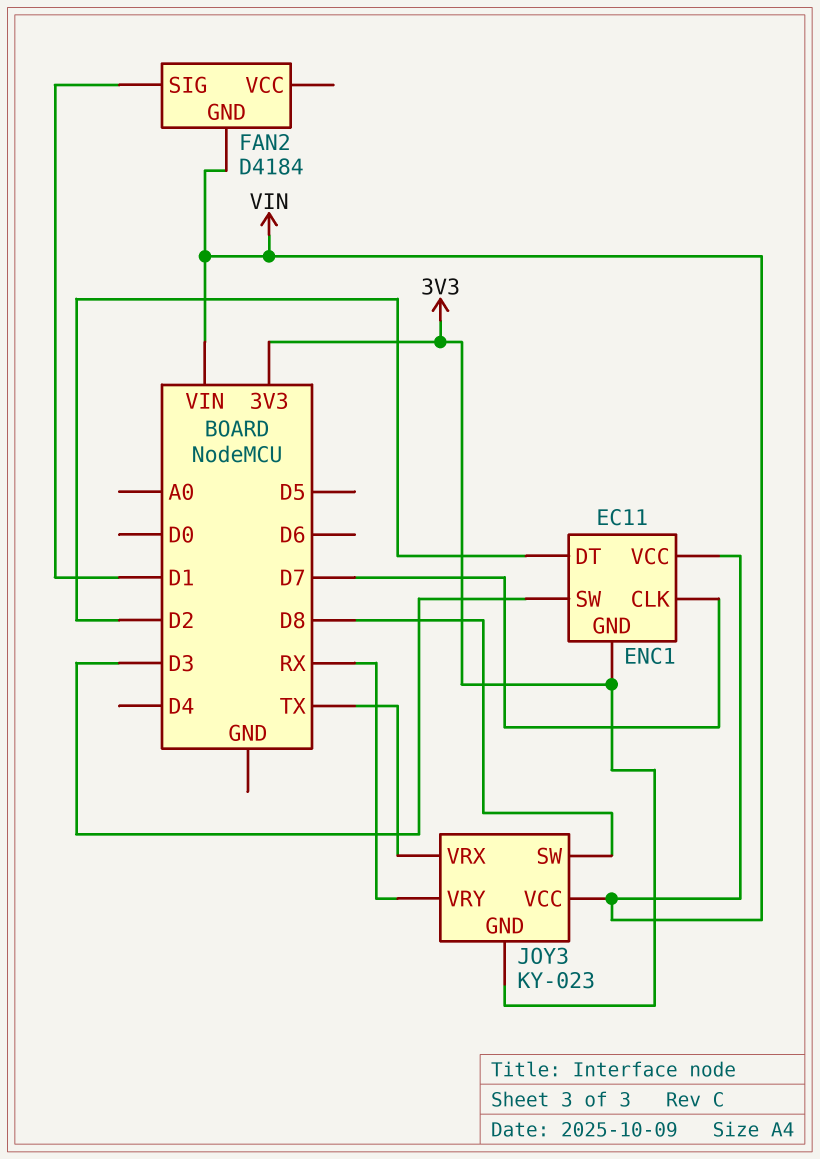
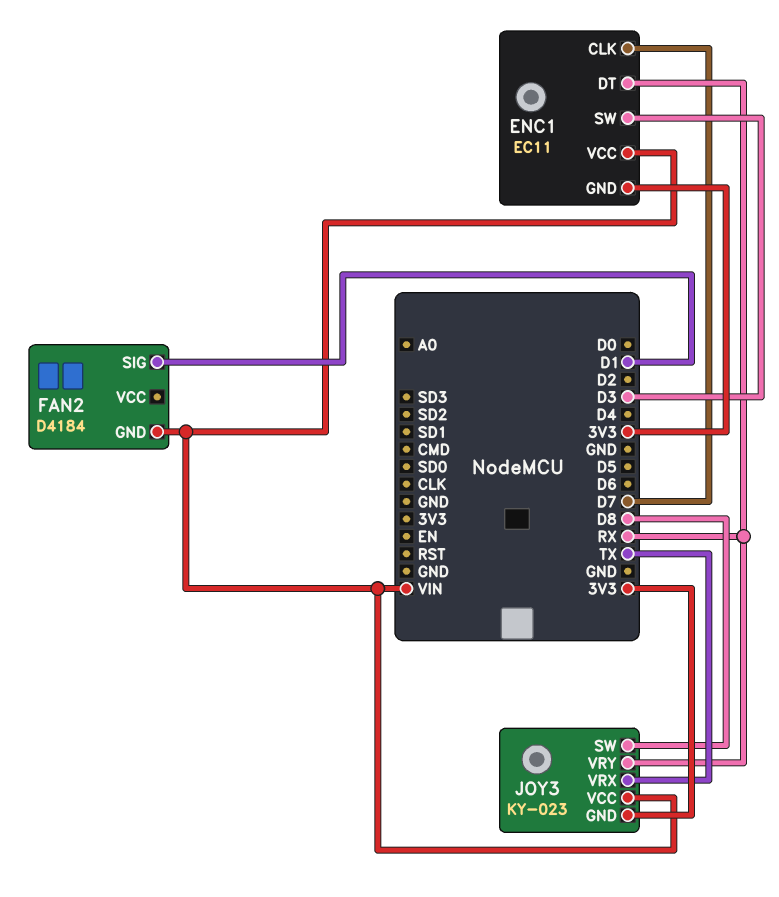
ENC1 pin DT: D2 -> RX

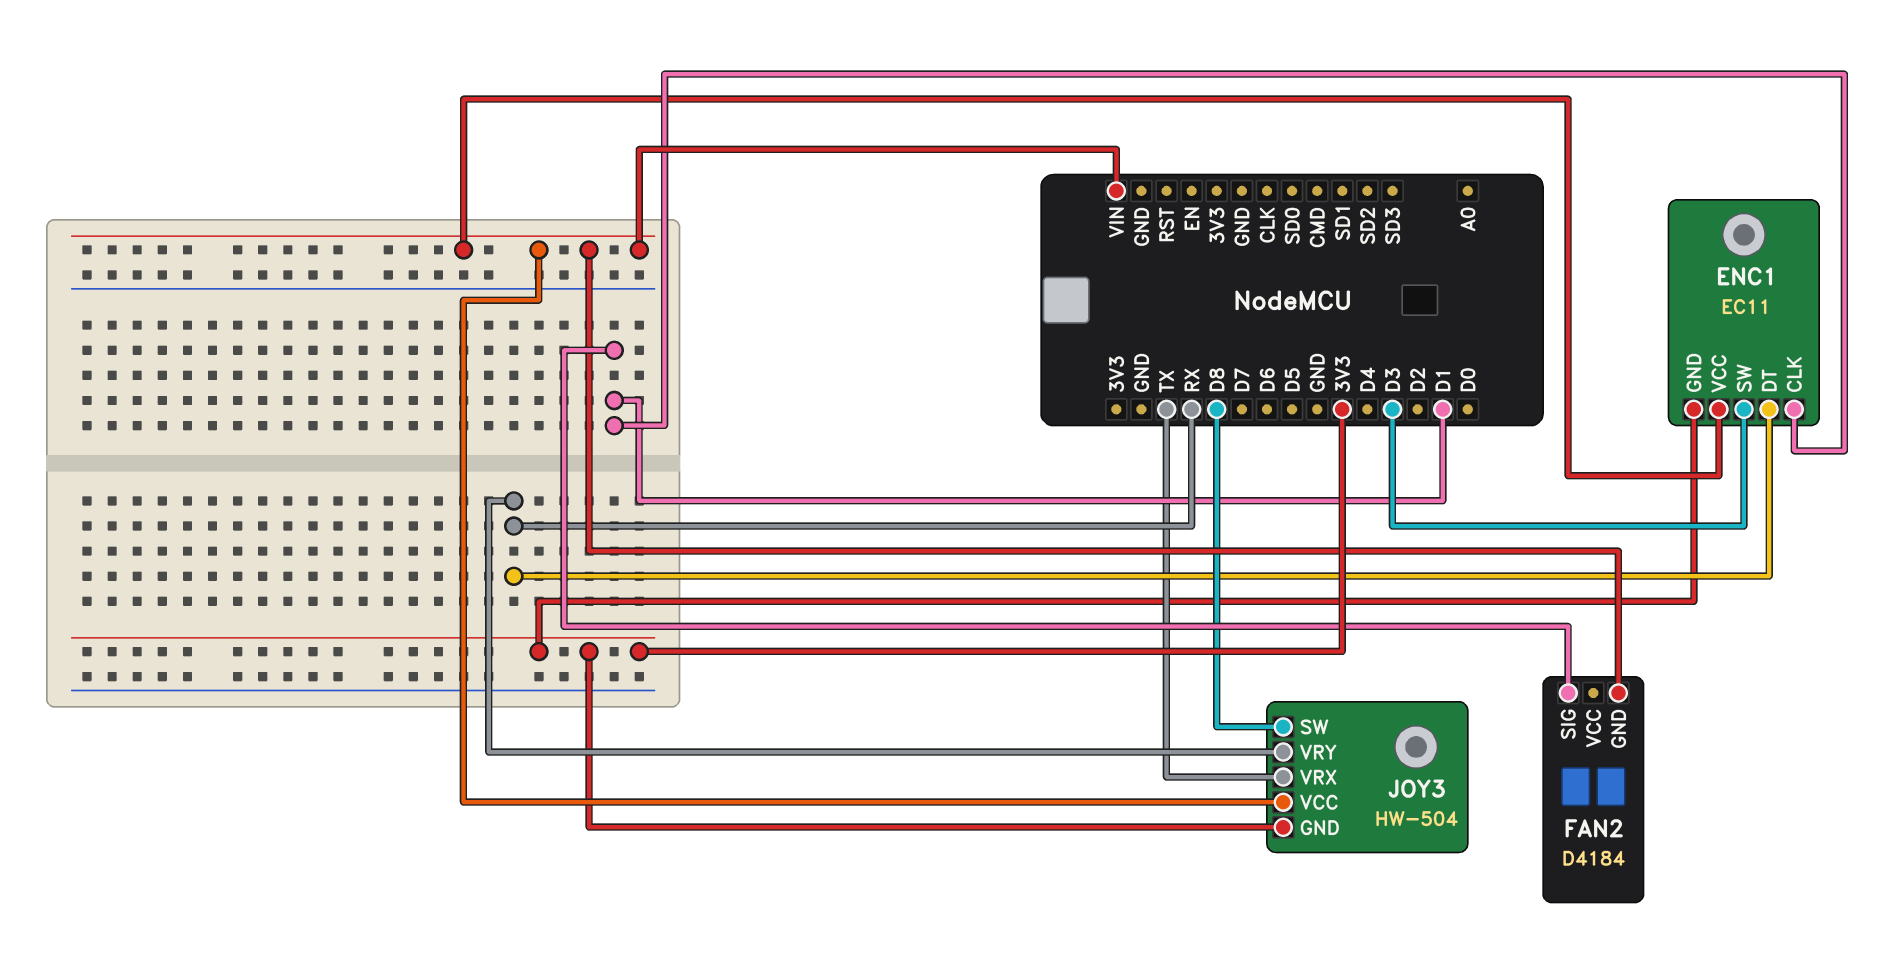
ENC1 pin CLK: D7 -> D1
JOY3: KY-023 -> HW-504

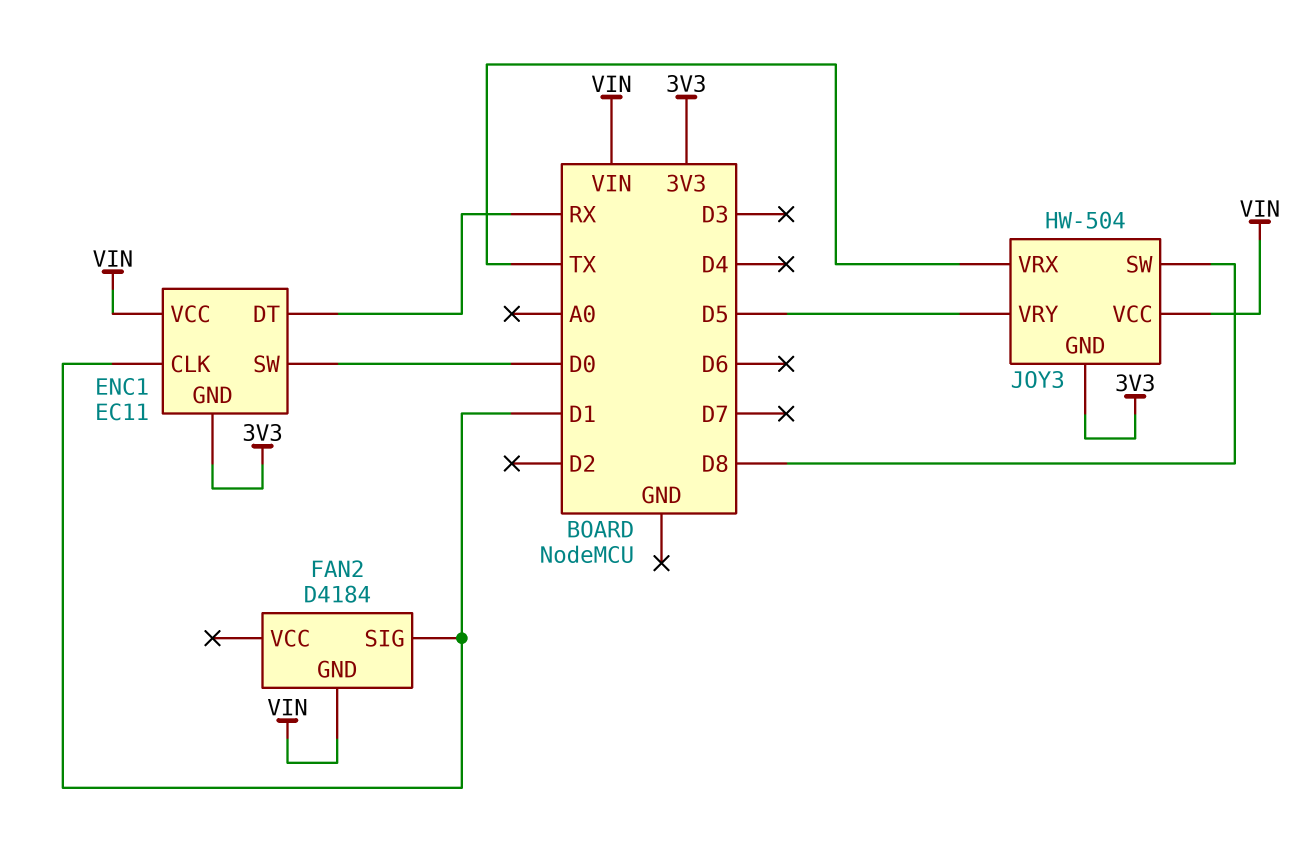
ENC1 pin SW: D3 -> D0
JOY3 pin VRY: RX -> D5

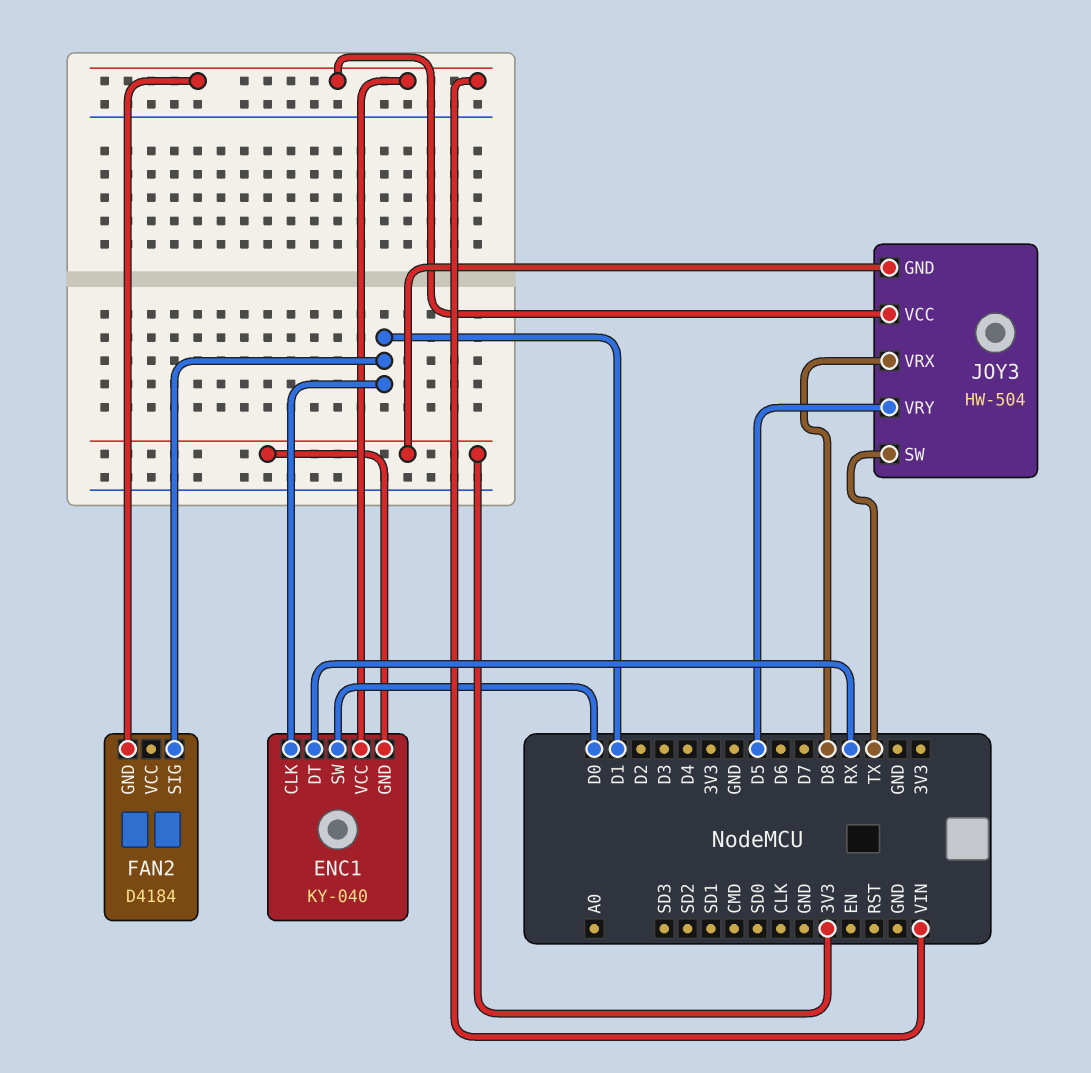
ENC1: EC11 -> KY-040
JOY3 pin SW: D8 -> TX
JOY3 pin VRX: TX -> D8

